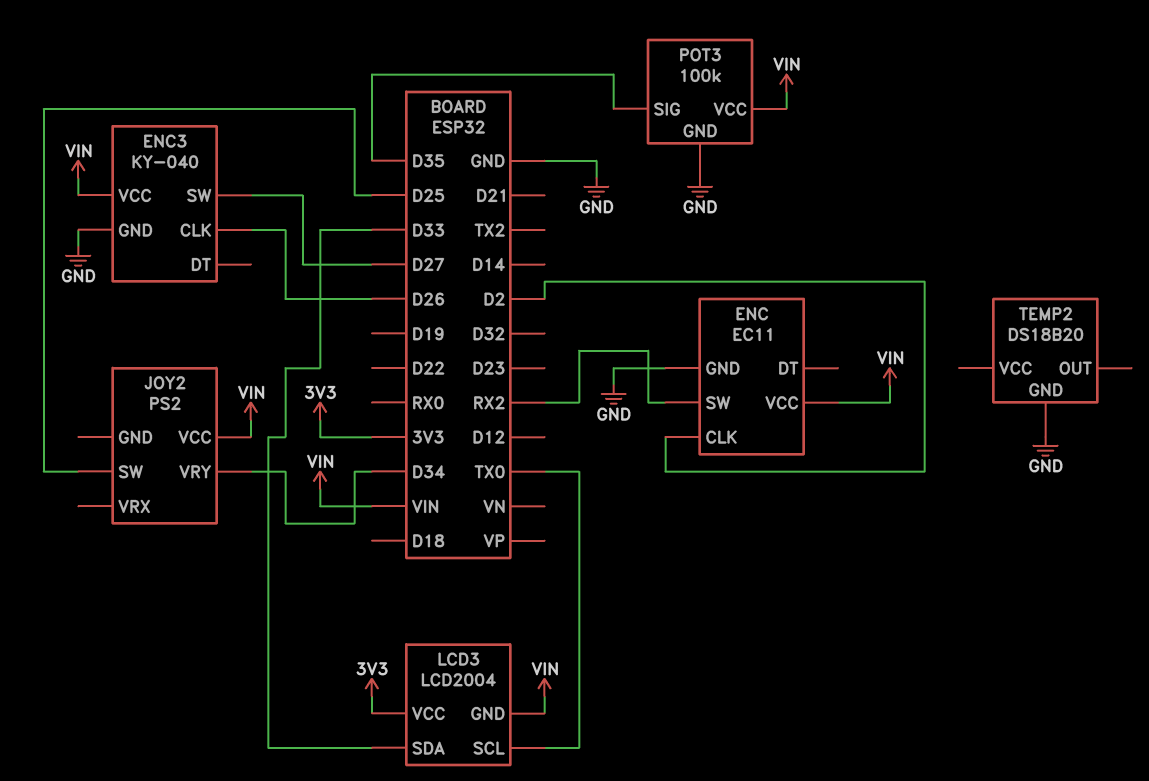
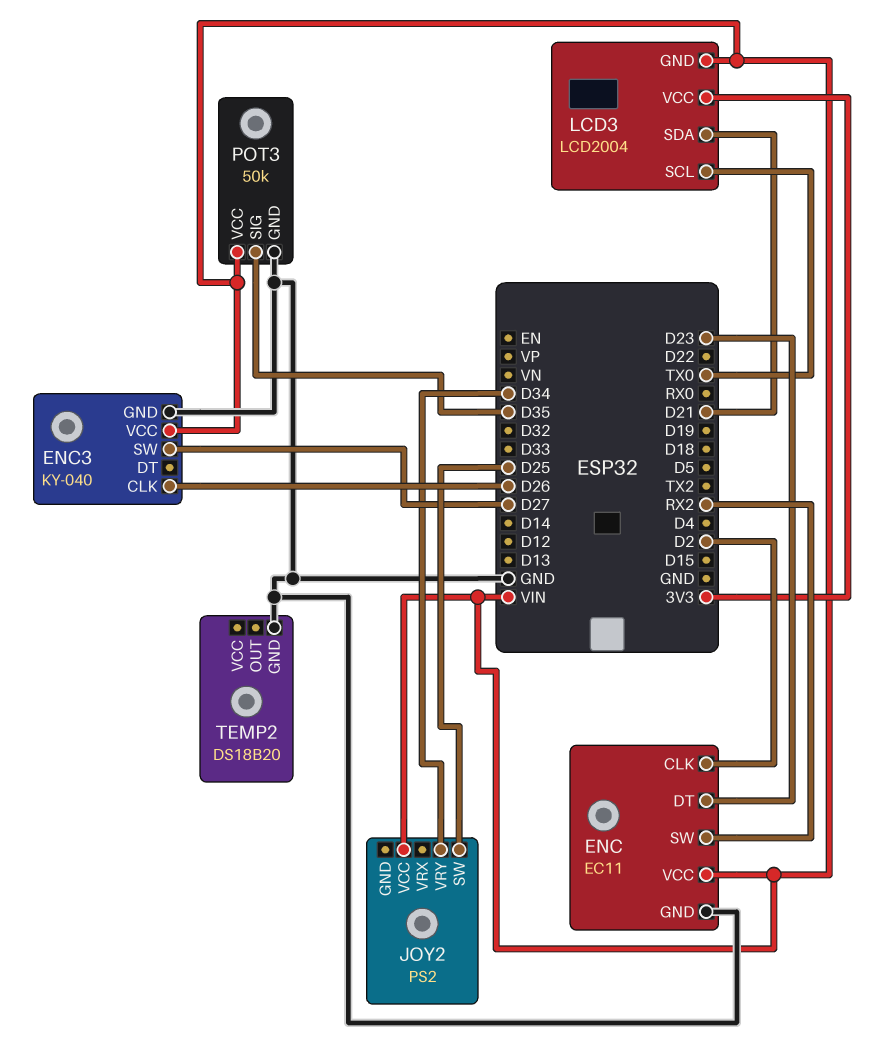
ENC pin DT: none -> D23
LCD3 pin SDA: D33 -> D21
POT3: 100k -> 50k

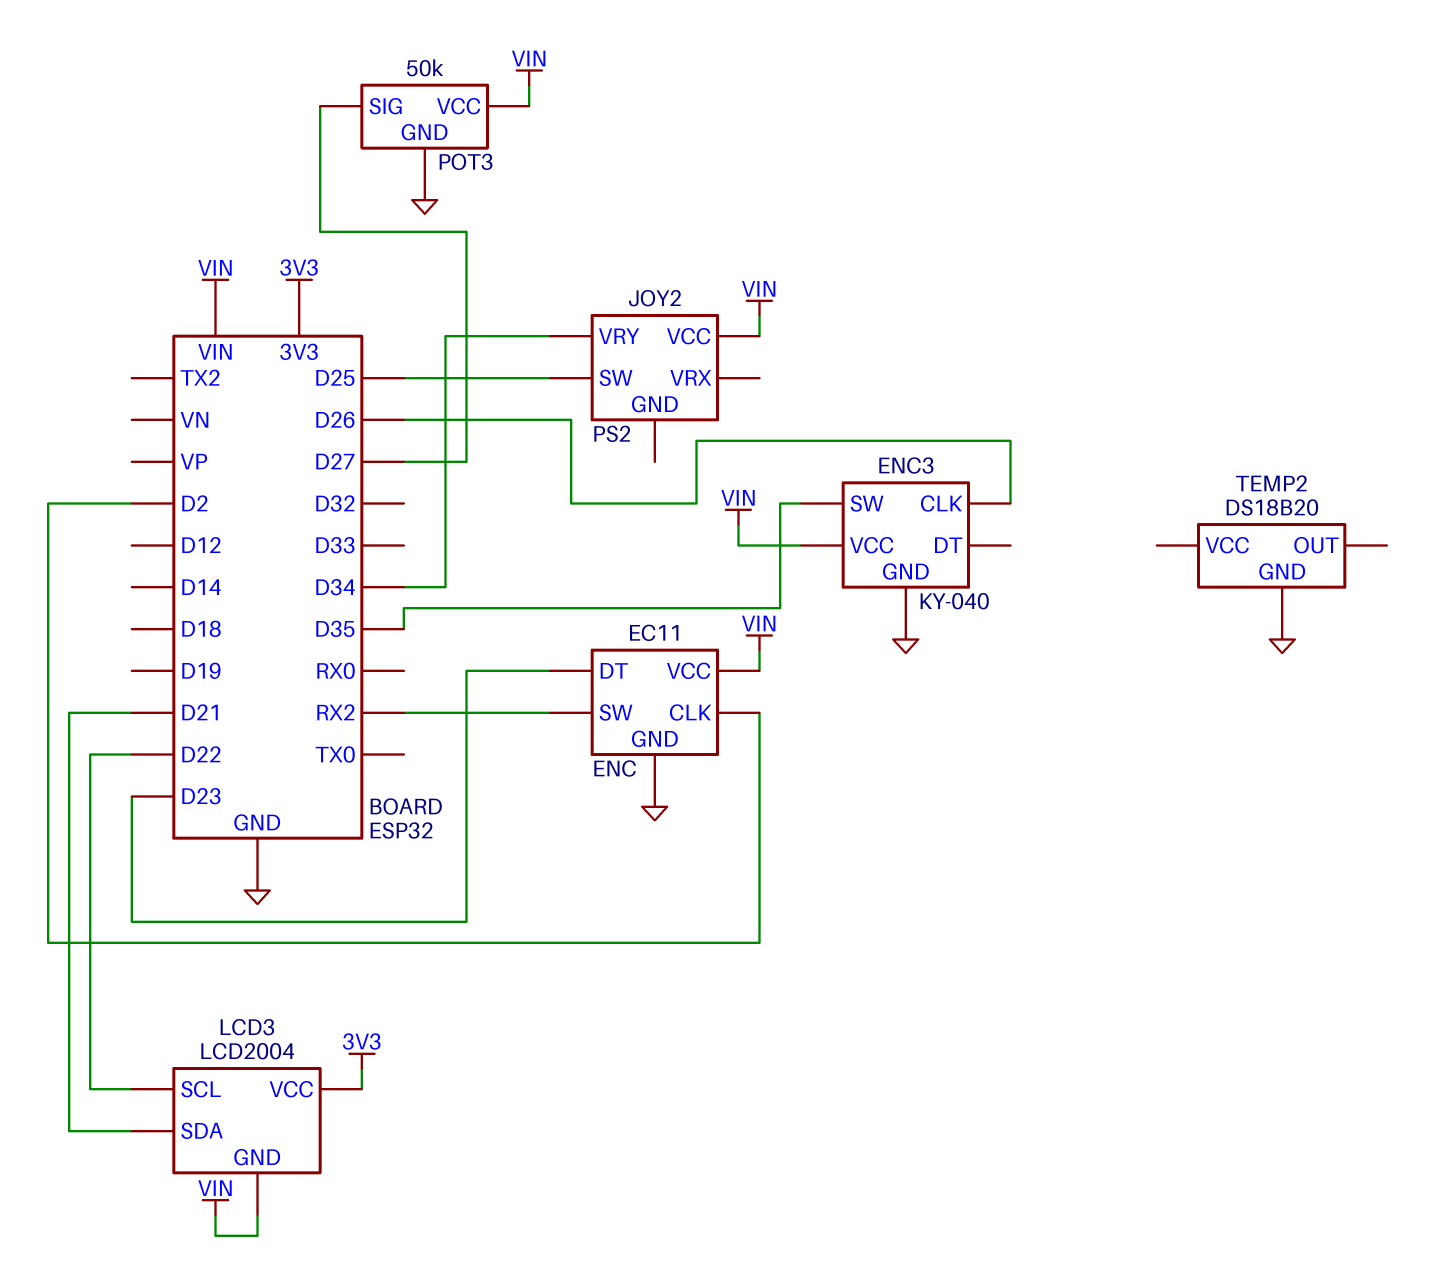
ENC3 pin SW: D27 -> D35
LCD3 pin SCL: TX0 -> D22
POT3 pin SIG: D35 -> D27

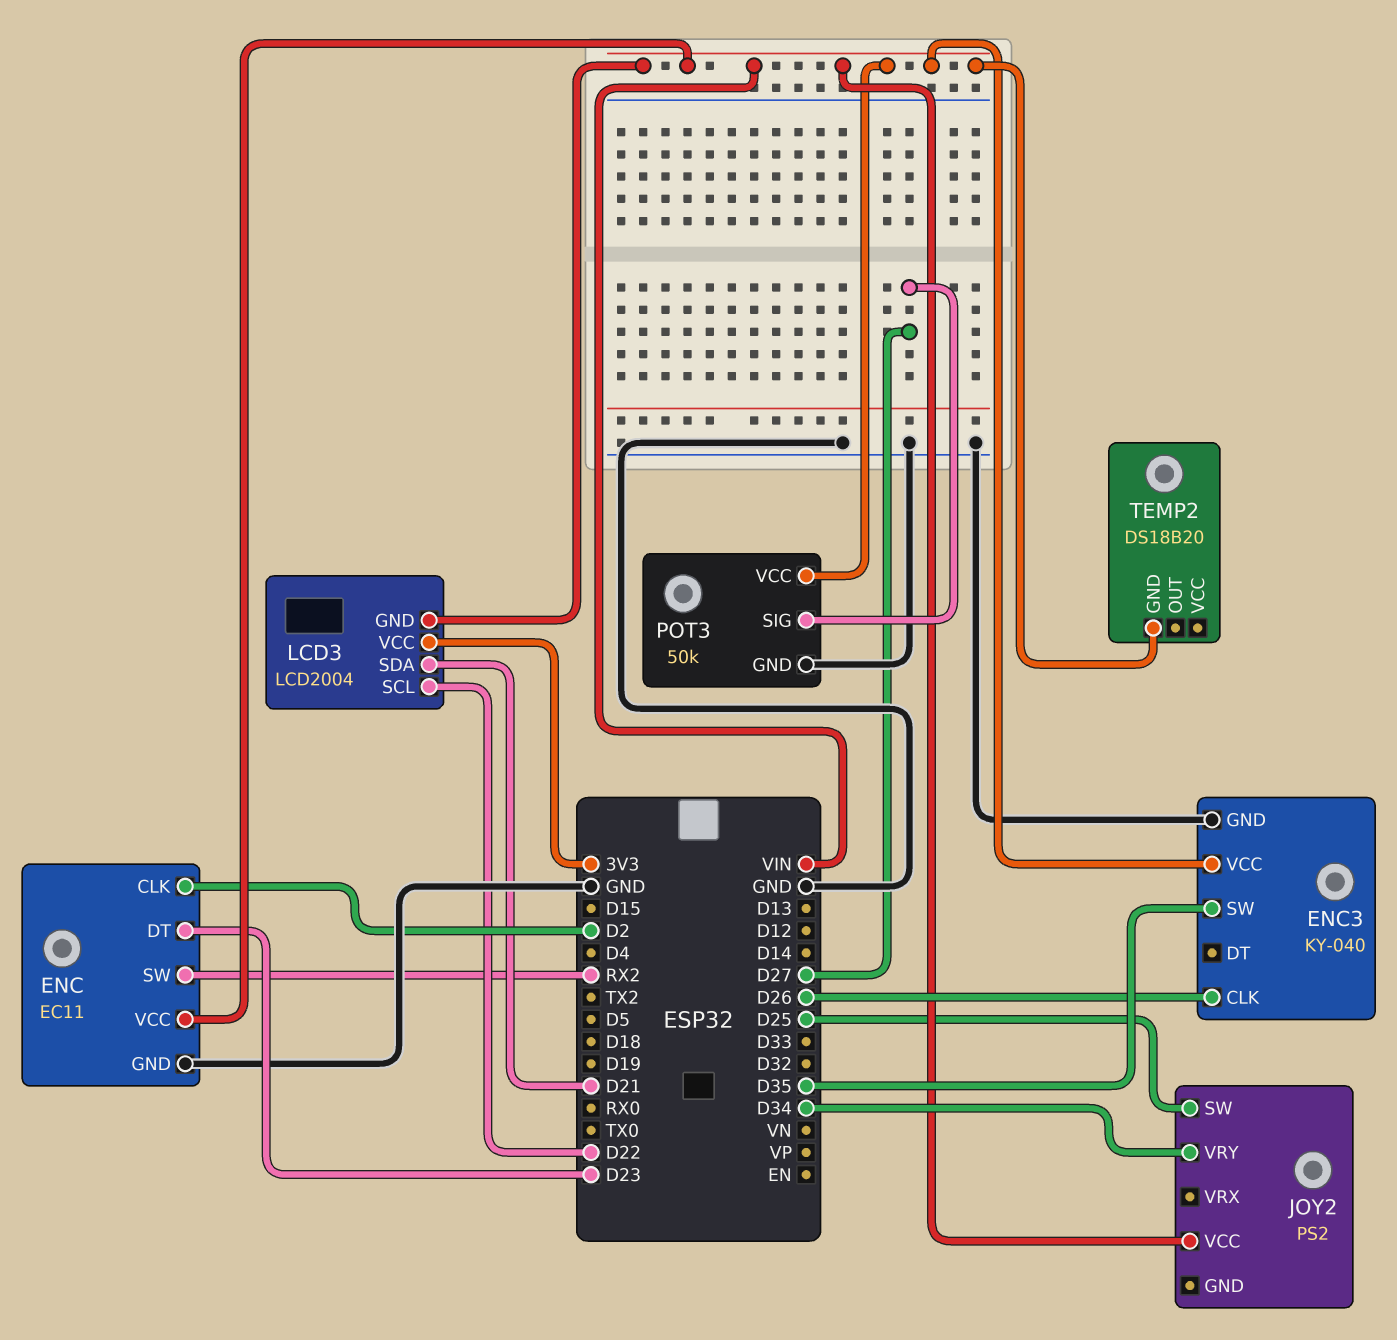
TEMP2 pin GND: GND -> VIN

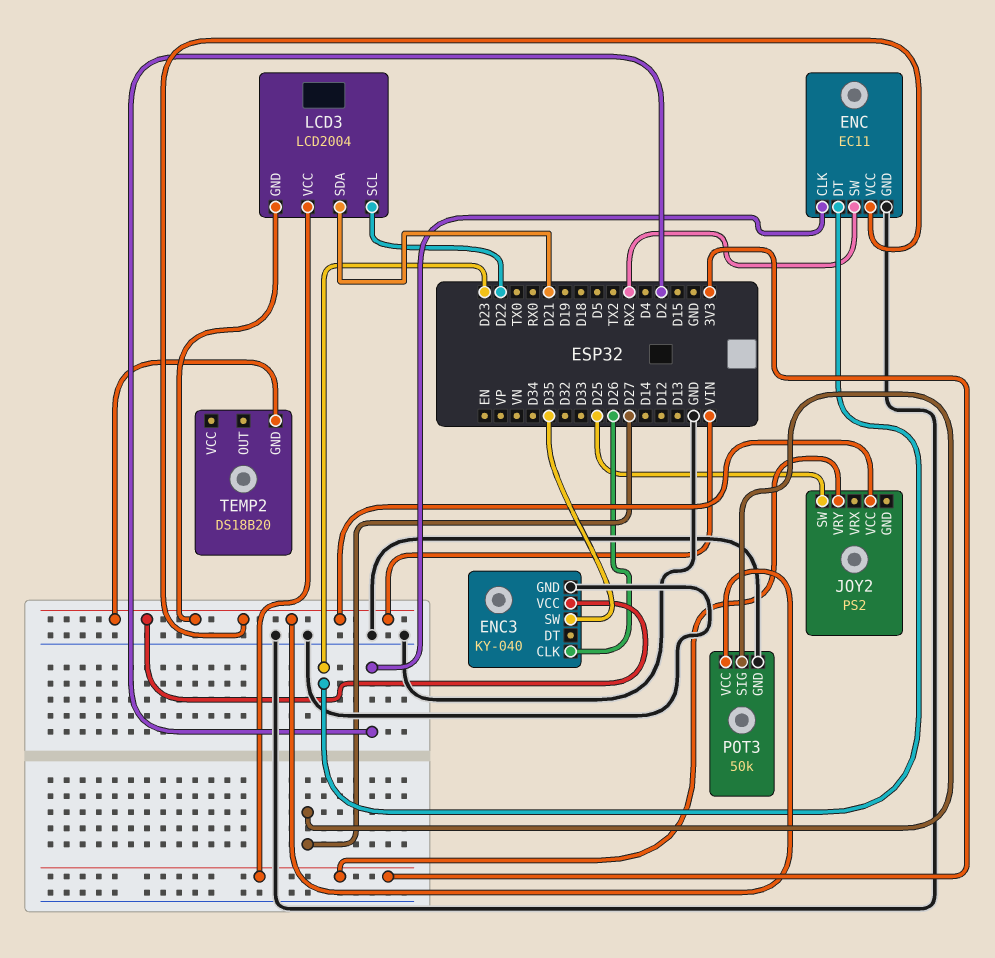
JOY2 pin VRY: D34 -> 3V3

